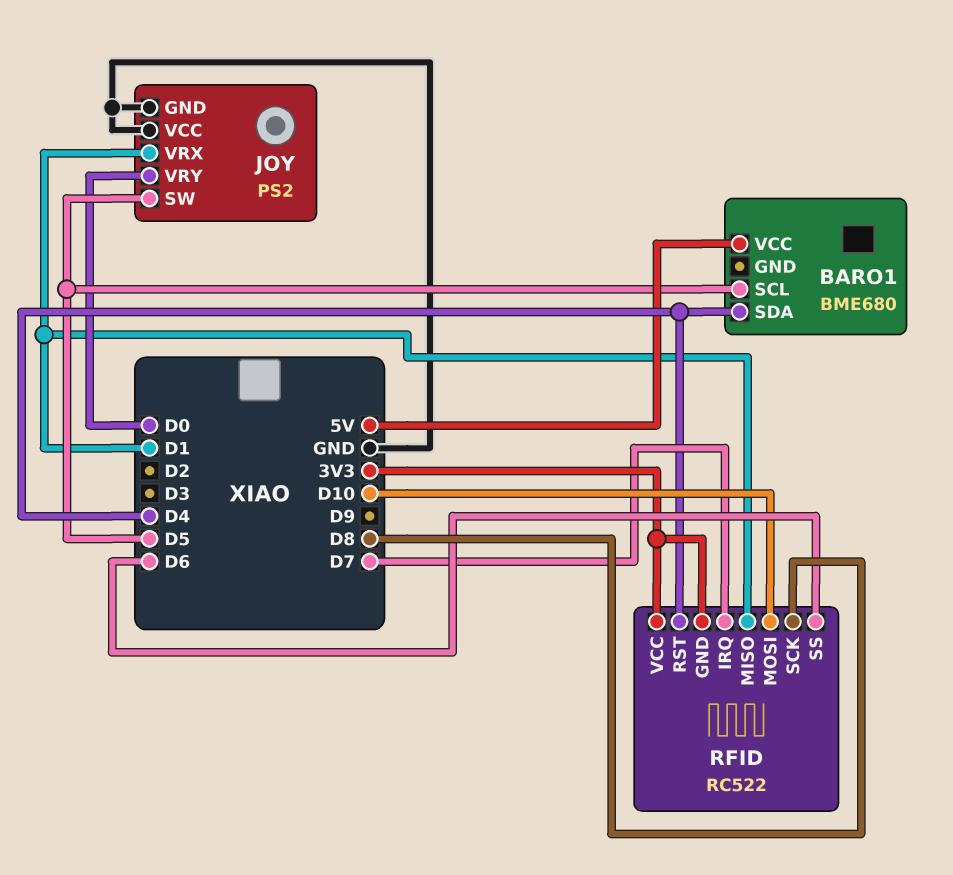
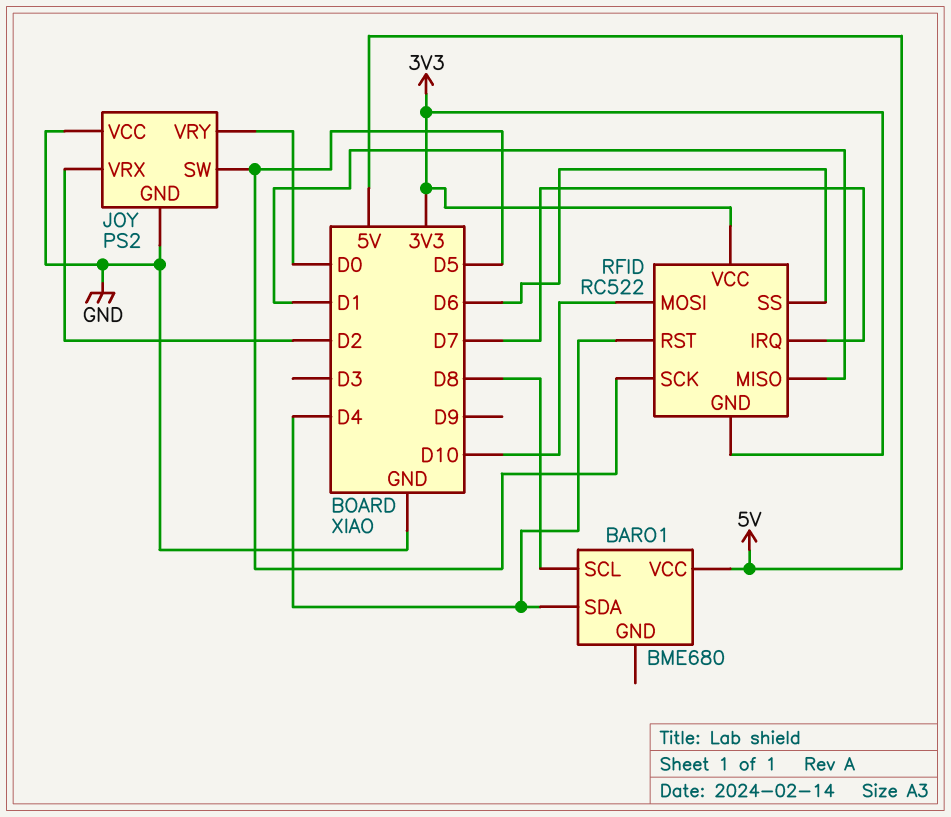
BARO1 pin SCL: D5 -> D8
JOY pin VRX: D1 -> D2
RFID pin SCK: D8 -> D5

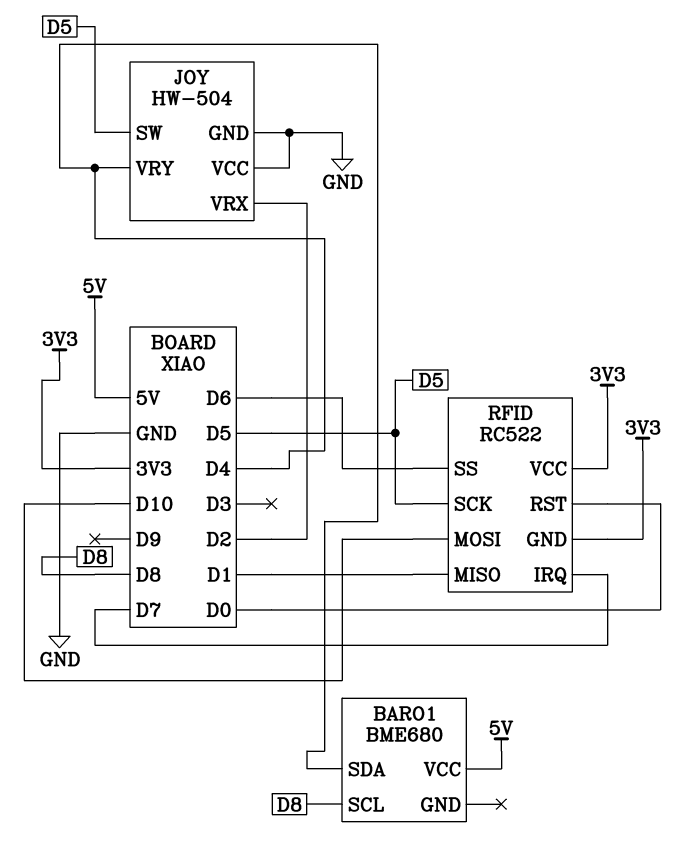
JOY: PS2 -> HW-504
JOY pin VRY: D0 -> D4
RFID pin RST: D4 -> D0

